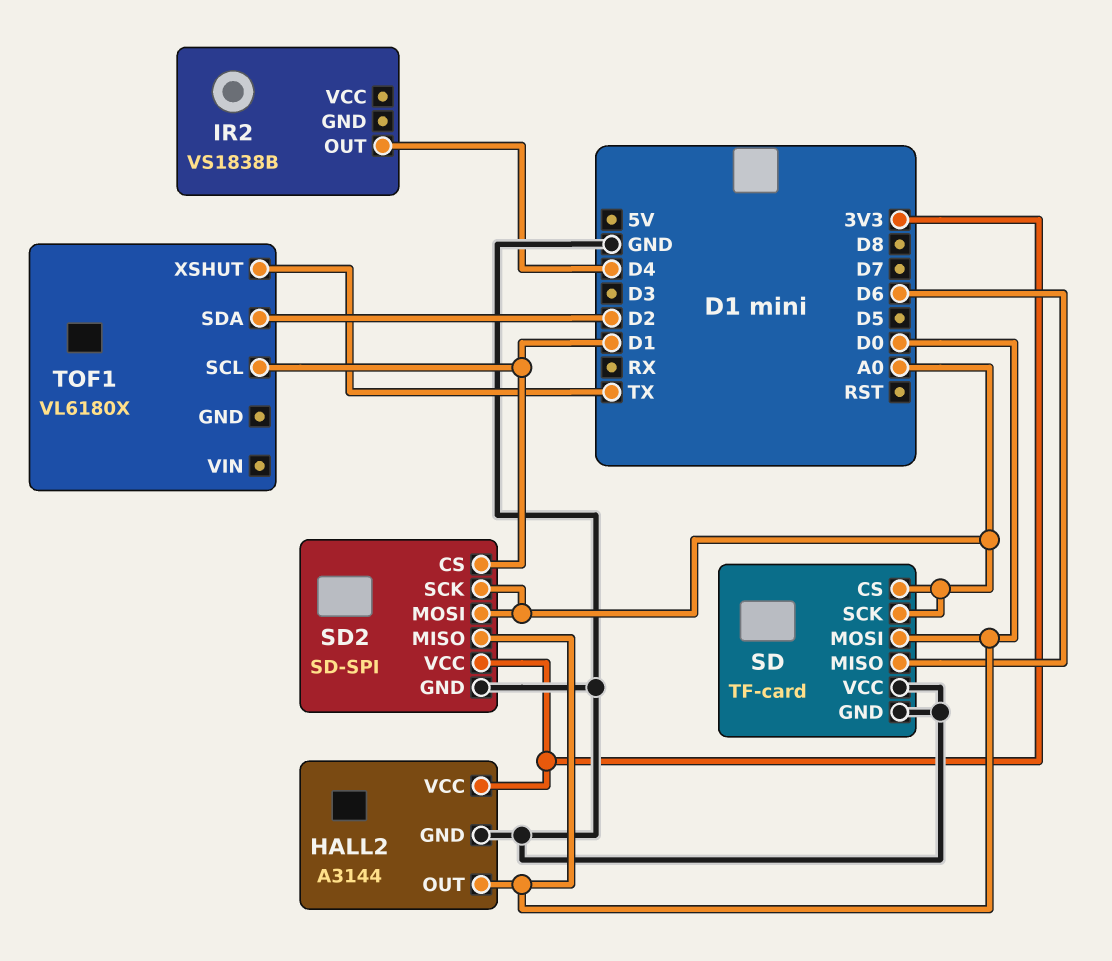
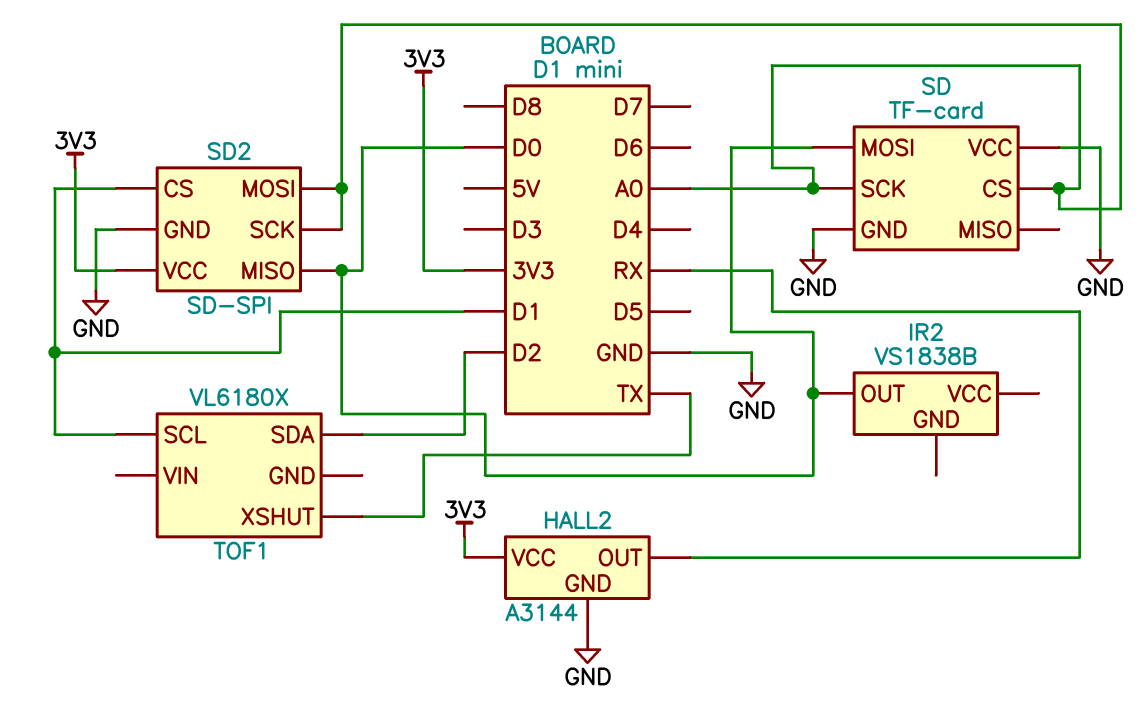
HALL2 pin OUT: D0 -> RX
IR2 pin OUT: D4 -> D0
SD pin MISO: D6 -> none

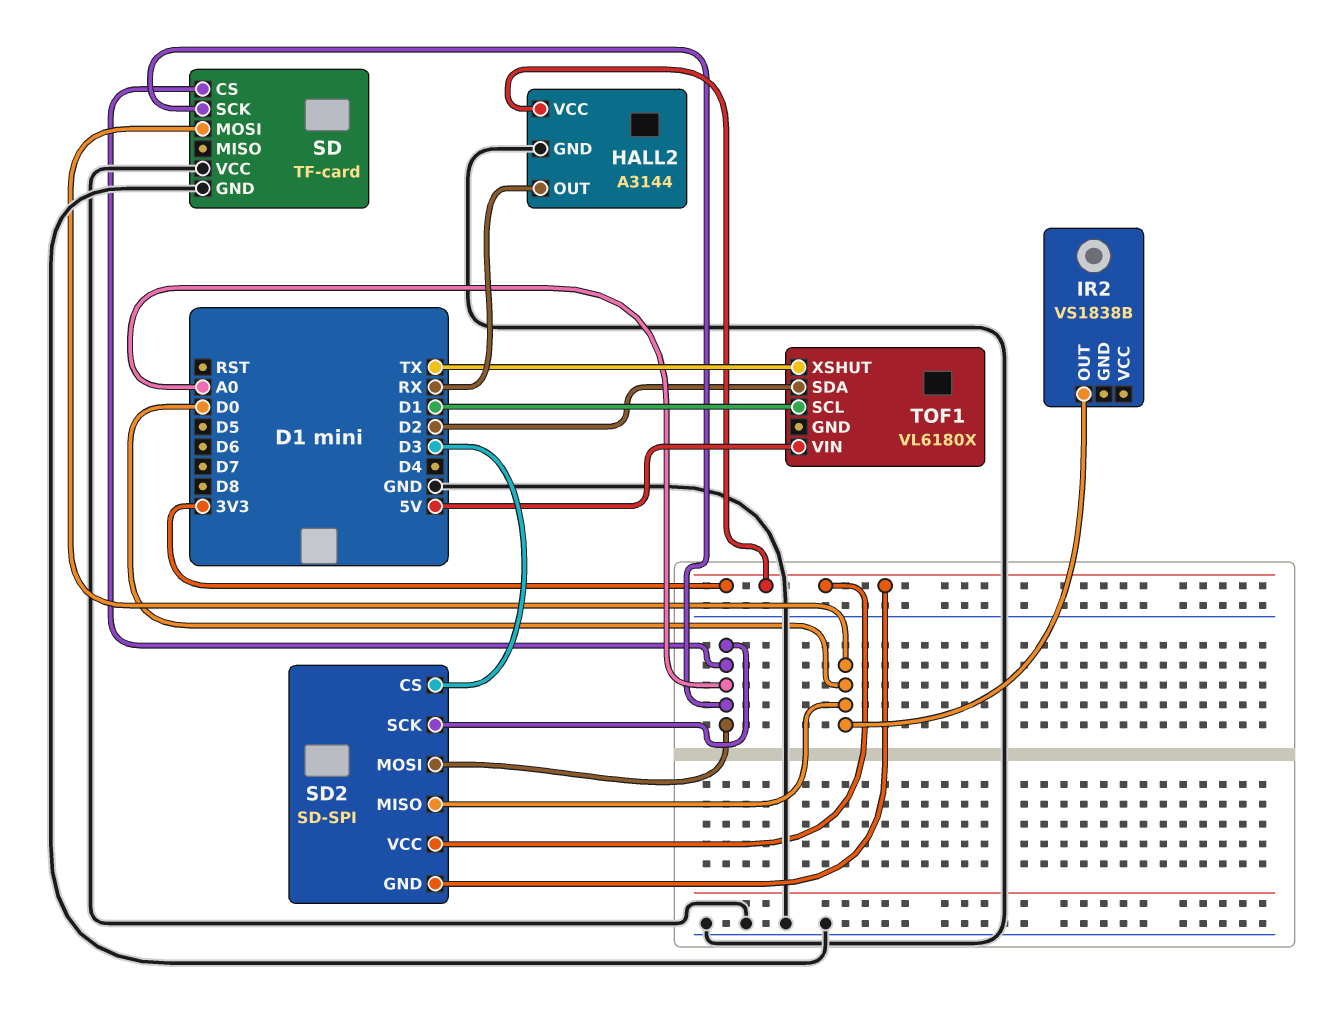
SD2 pin CS: D1 -> D3
SD2 pin GND: GND -> 3V3
TOF1 pin VIN: none -> 5V

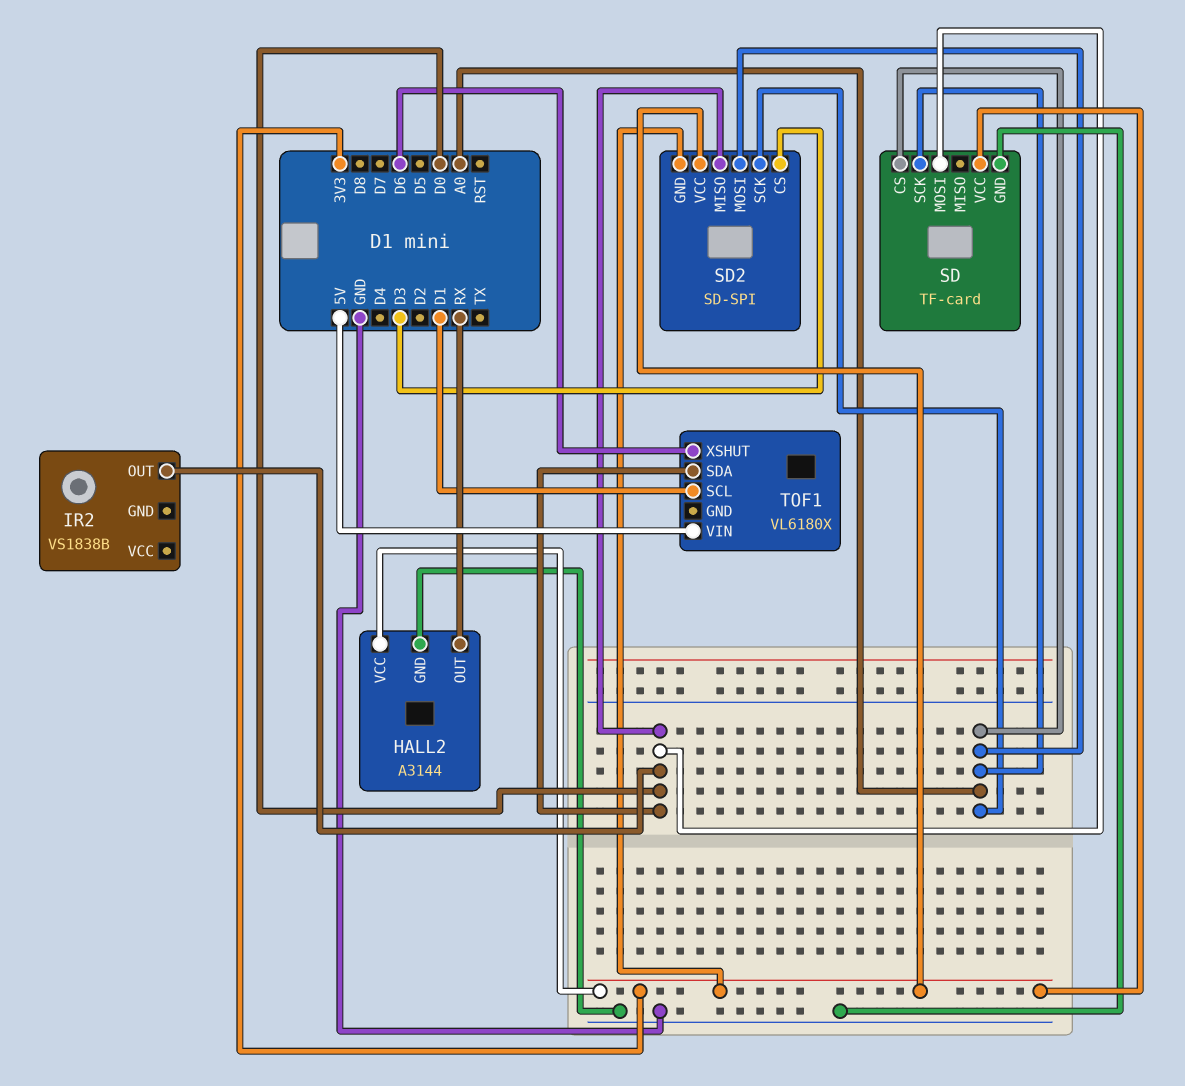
SD pin VCC: GND -> 3V3
TOF1 pin SDA: D2 -> D0
TOF1 pin XSHUT: TX -> D6

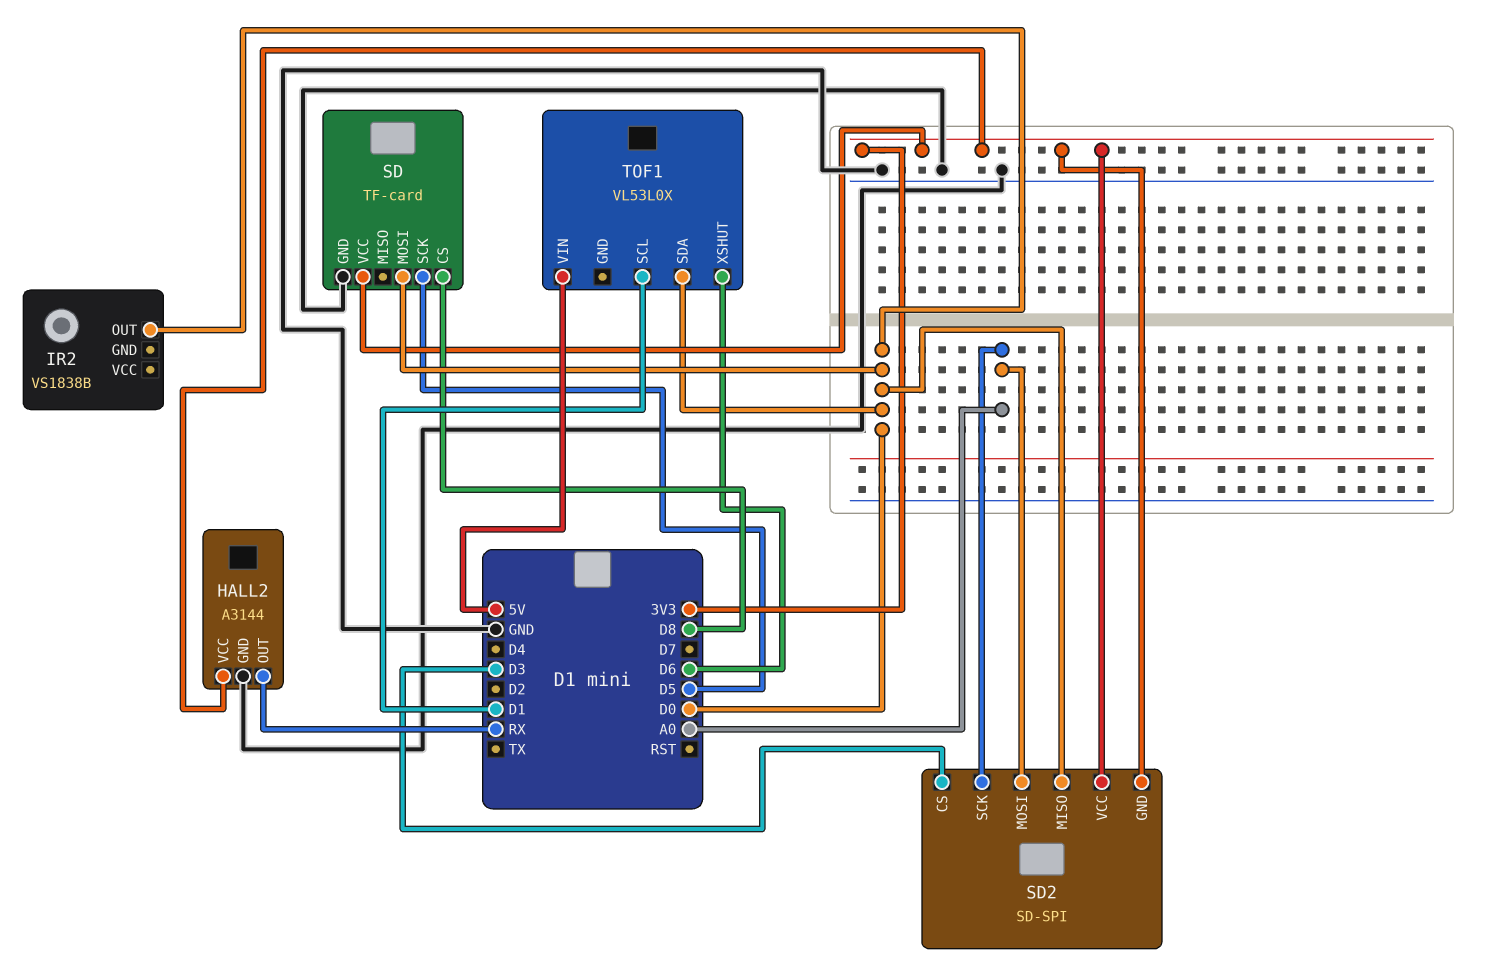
SD pin CS: A0 -> D8
SD pin SCK: A0 -> D5
TOF1: VL6180X -> VL53L0X

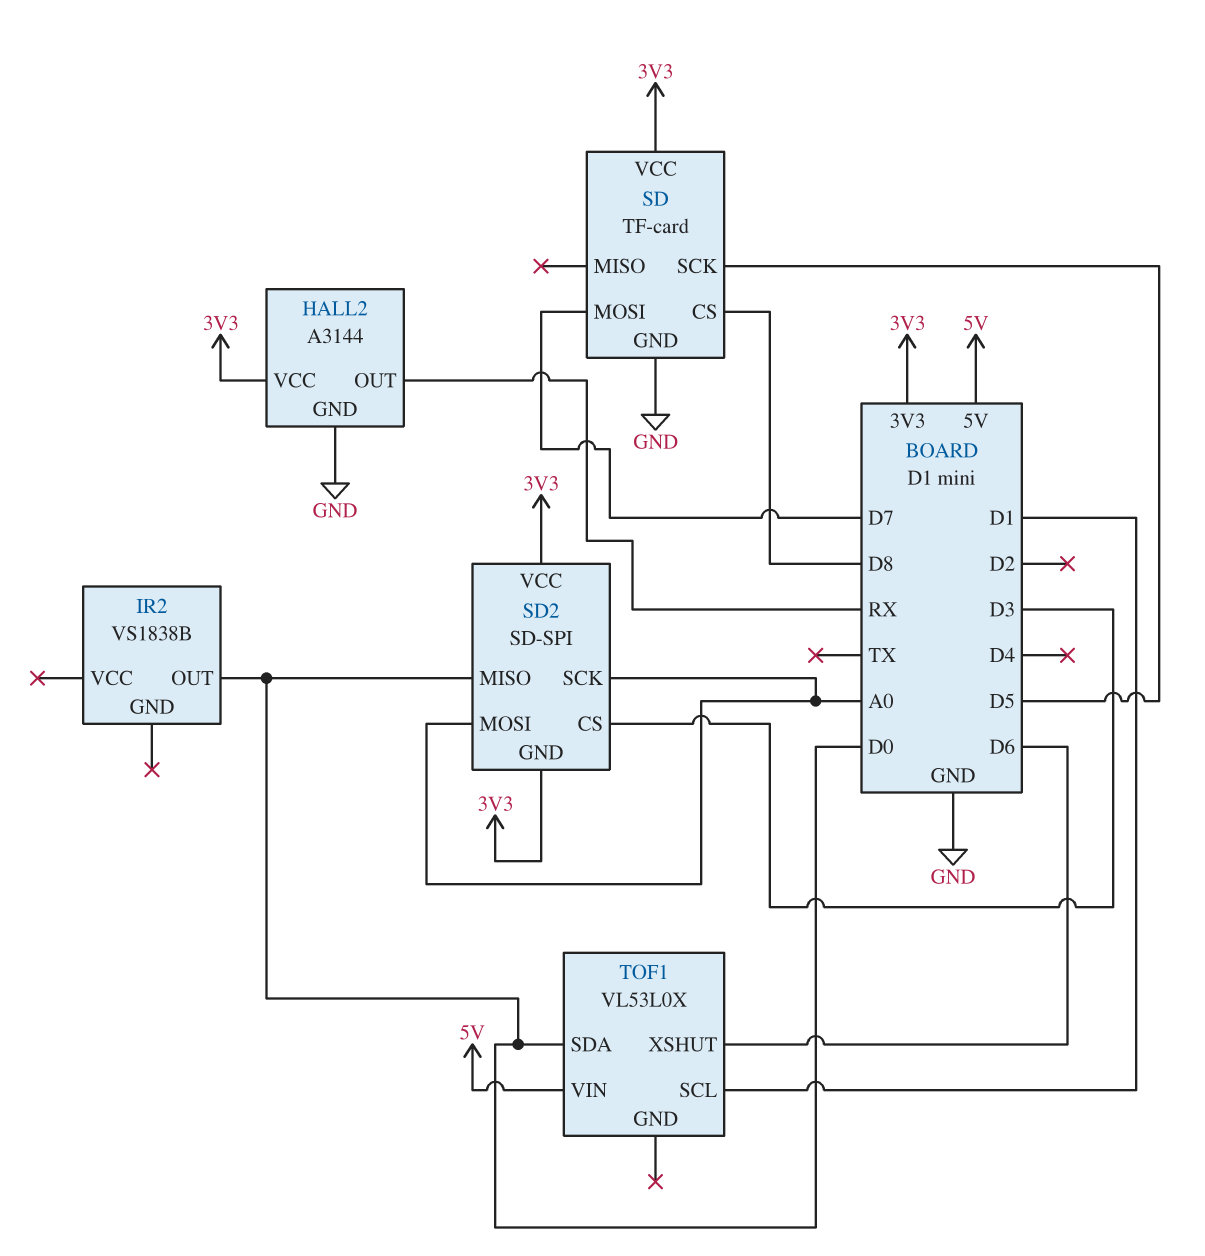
SD pin MOSI: D0 -> D7

